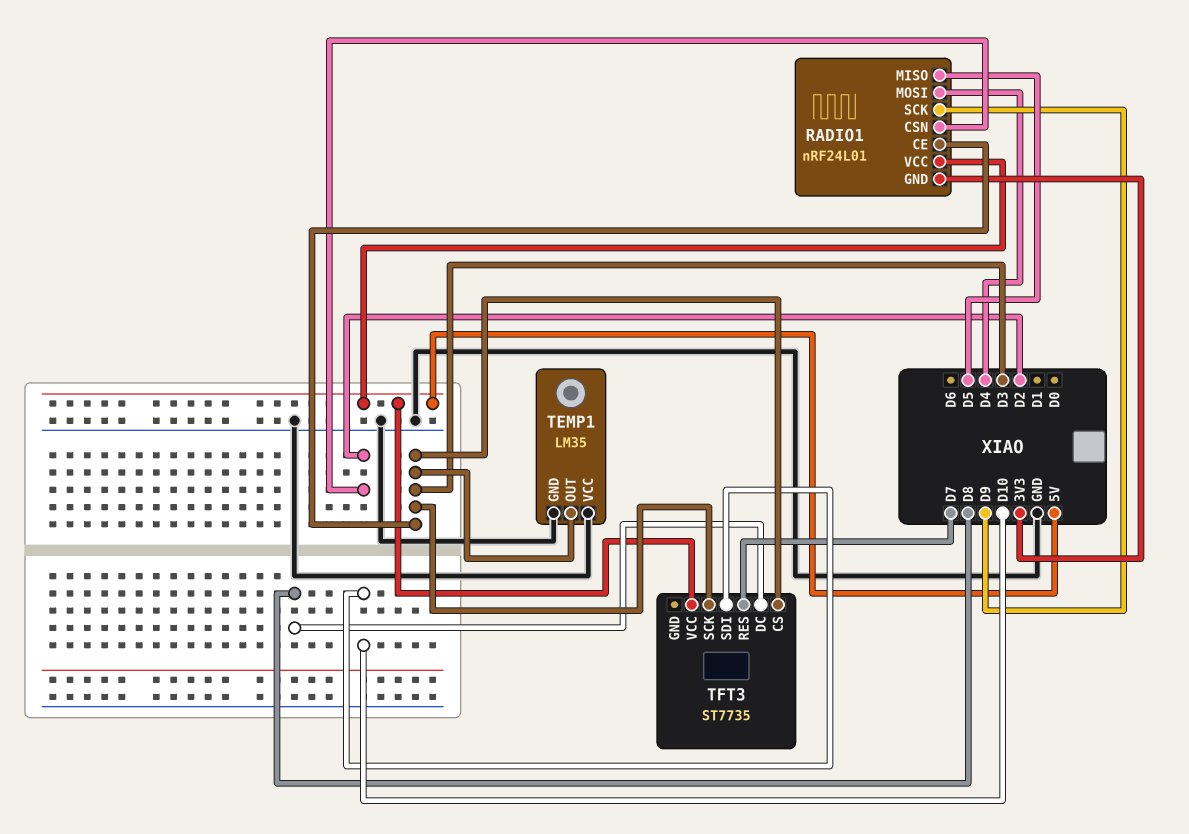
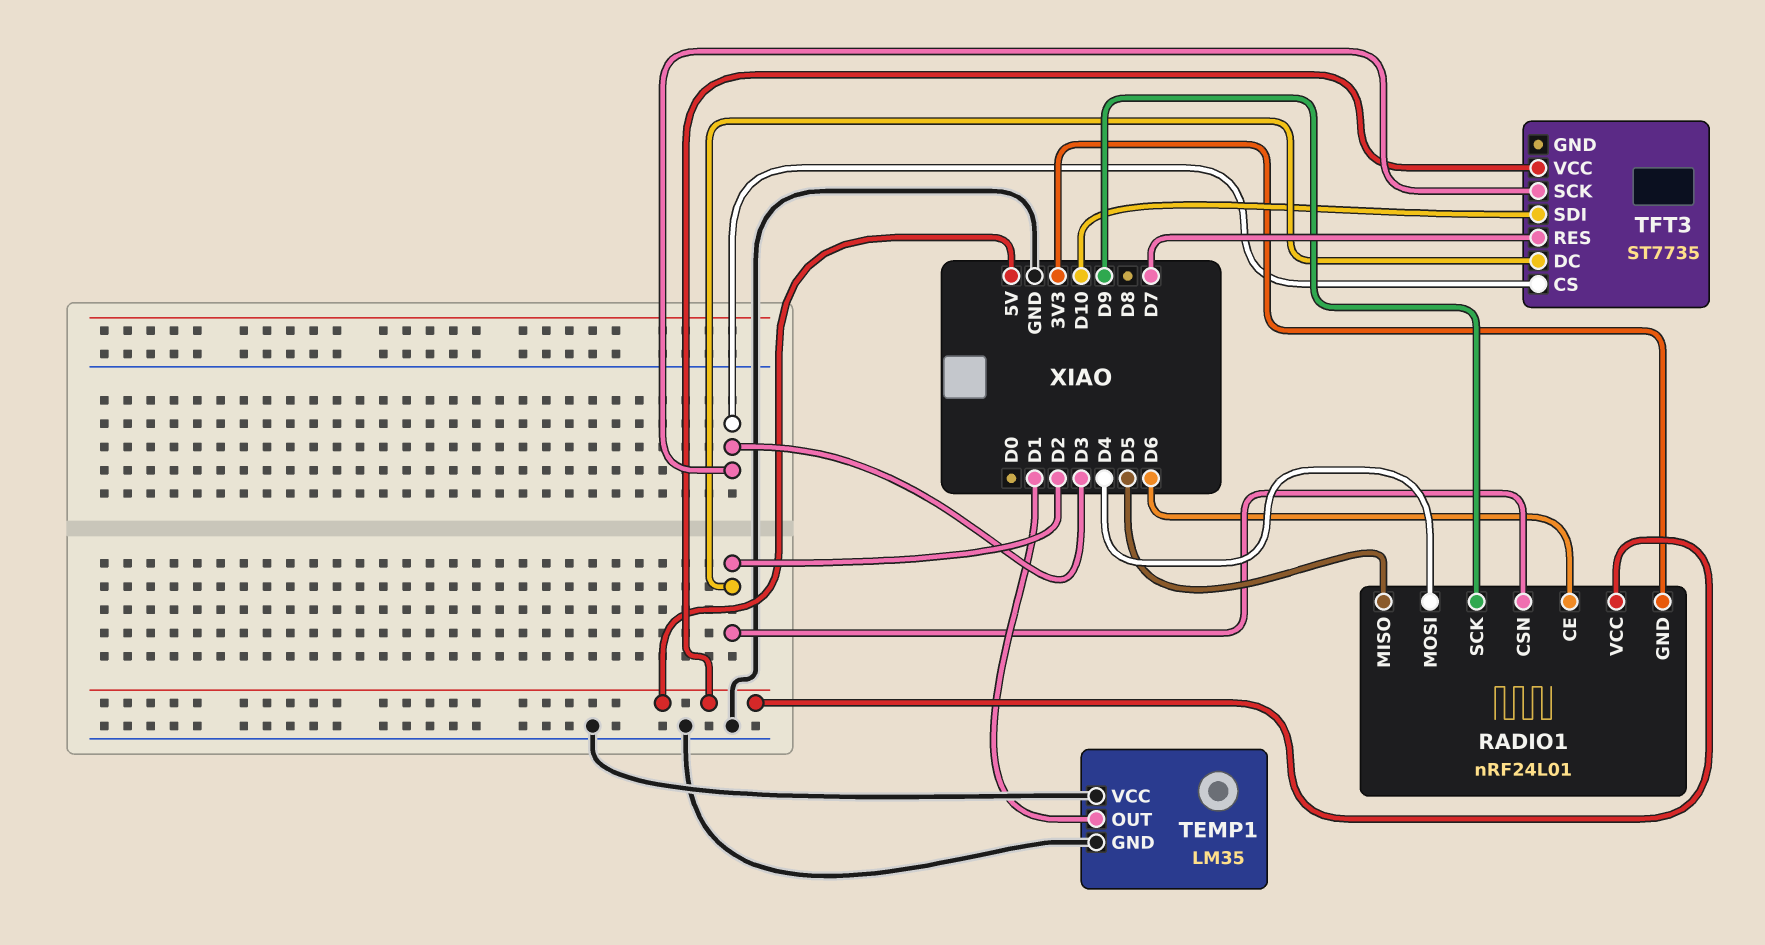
RADIO1 pin CE: D3 -> D6
TEMP1 pin OUT: D3 -> D1
TFT3 pin DC: D8 -> D2

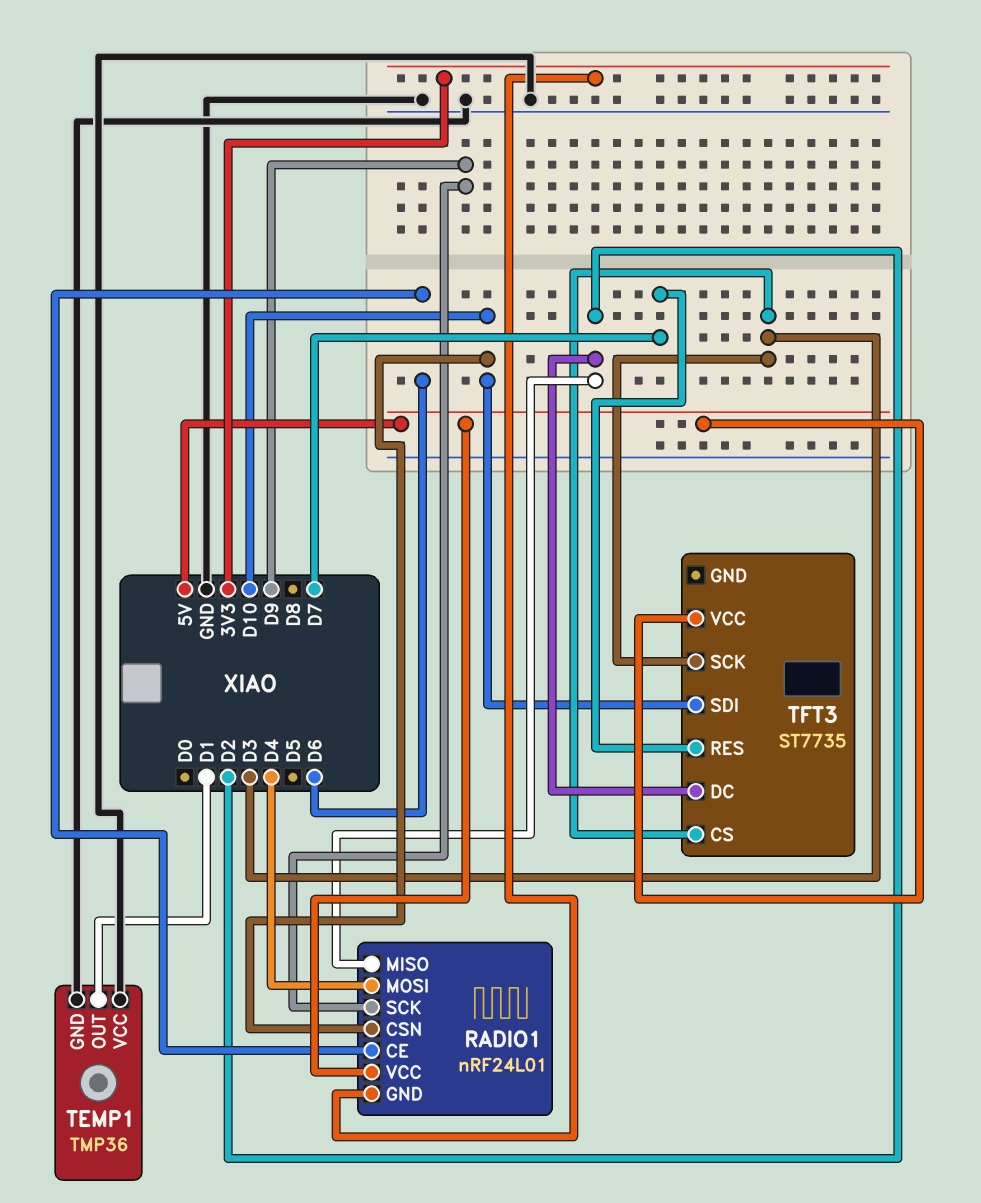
RADIO1 pin CSN: D2 -> D10
RADIO1 pin MISO: D5 -> D2
TEMP1: LM35 -> TMP36

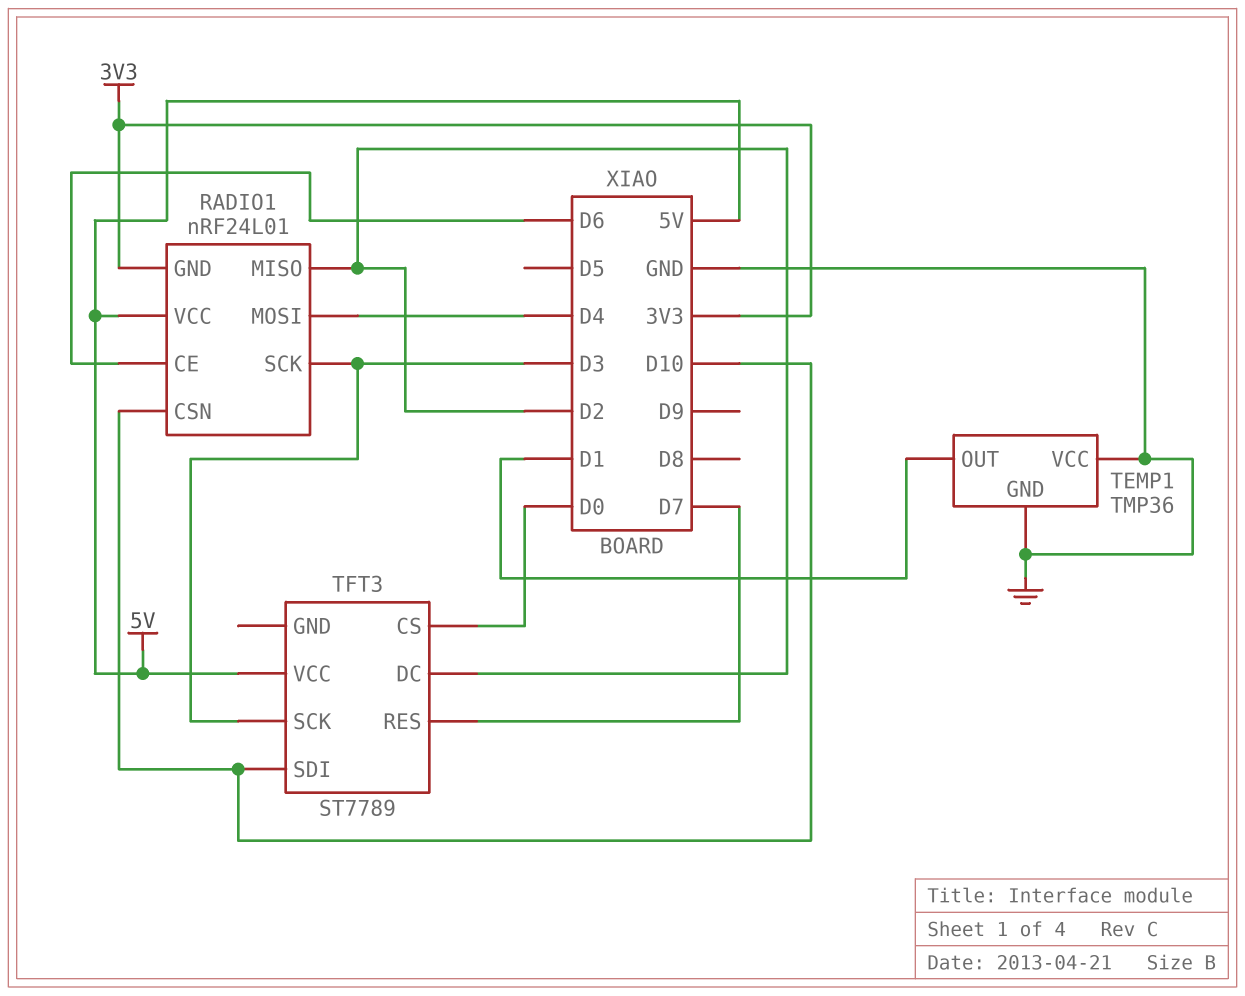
RADIO1 pin SCK: D9 -> D3
TFT3: ST7735 -> ST7789
TFT3 pin CS: D3 -> D0

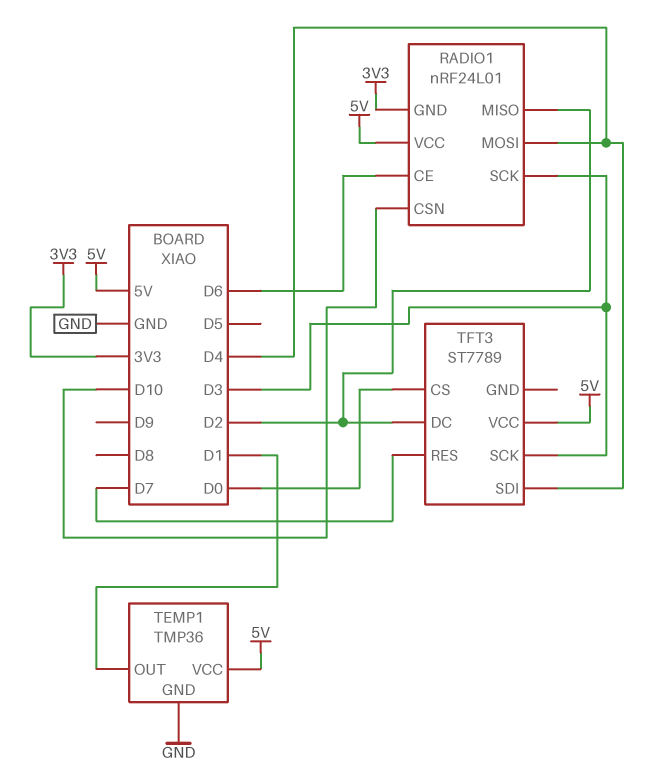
TEMP1 pin VCC: GND -> 5V
TFT3 pin SDI: D10 -> D4

